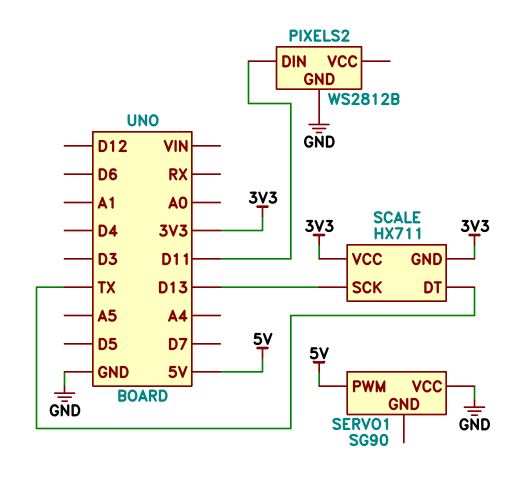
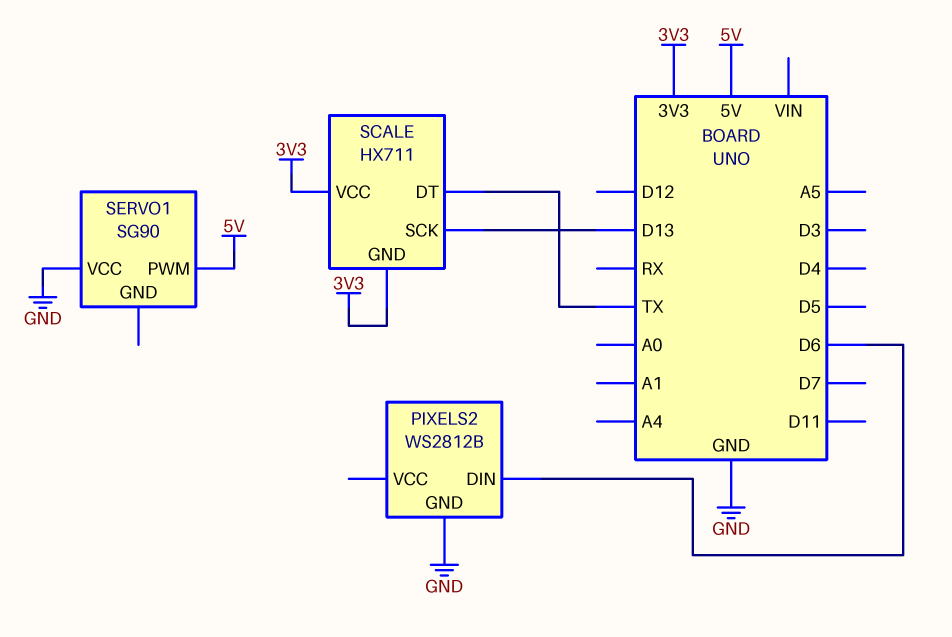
PIXELS2 pin DIN: D11 -> D6

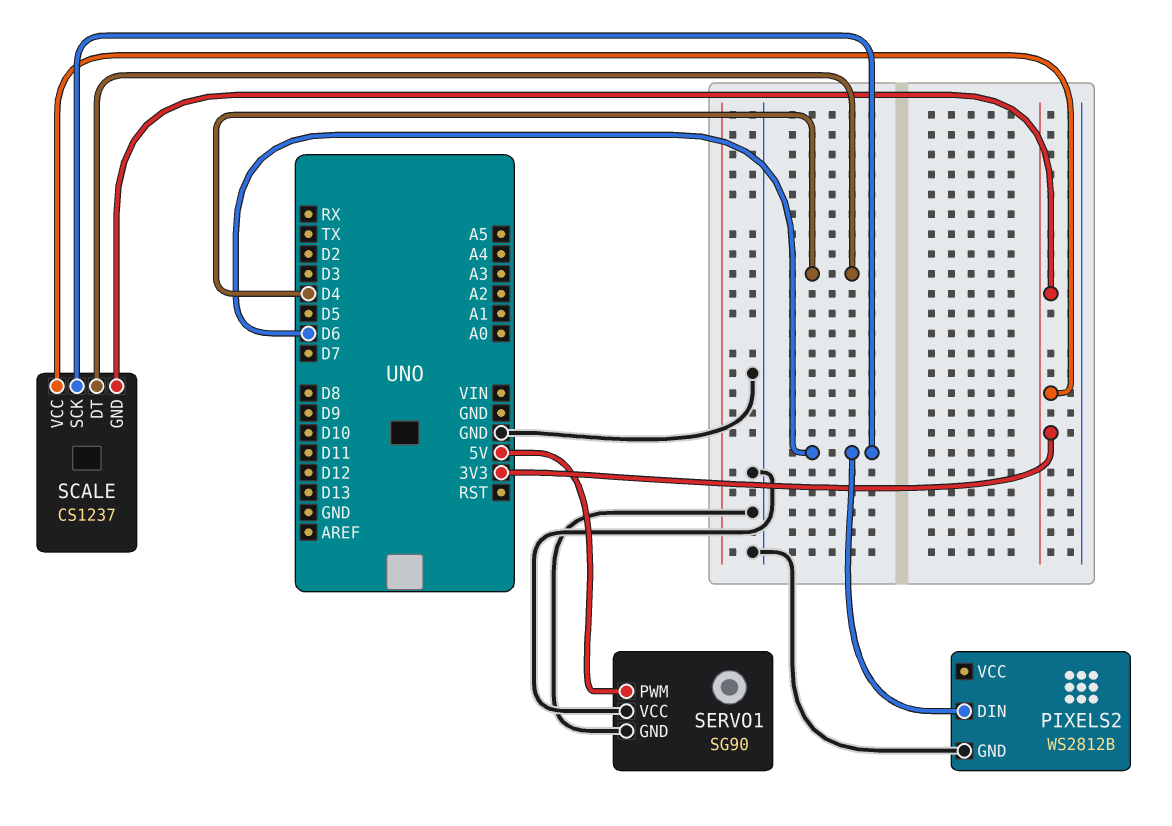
SCALE: HX711 -> CS1237
SCALE pin DT: TX -> D4
SCALE pin SCK: D13 -> D6
SERVO1 pin GND: none -> GND

